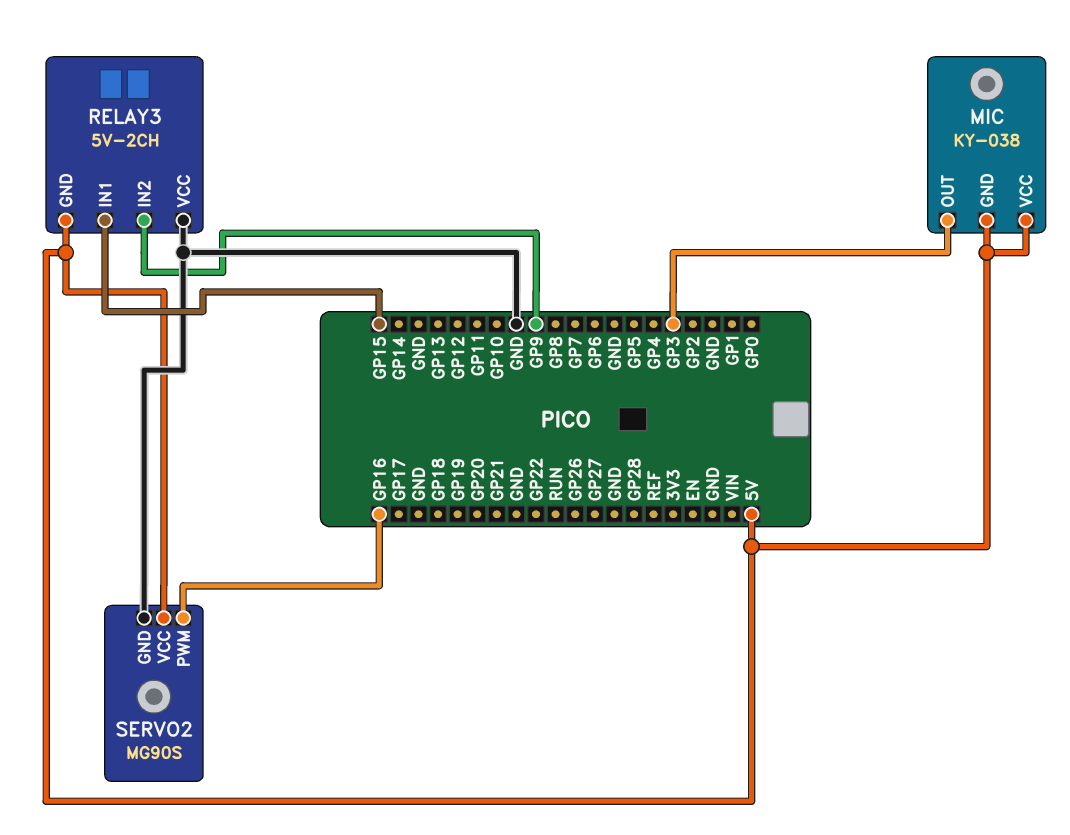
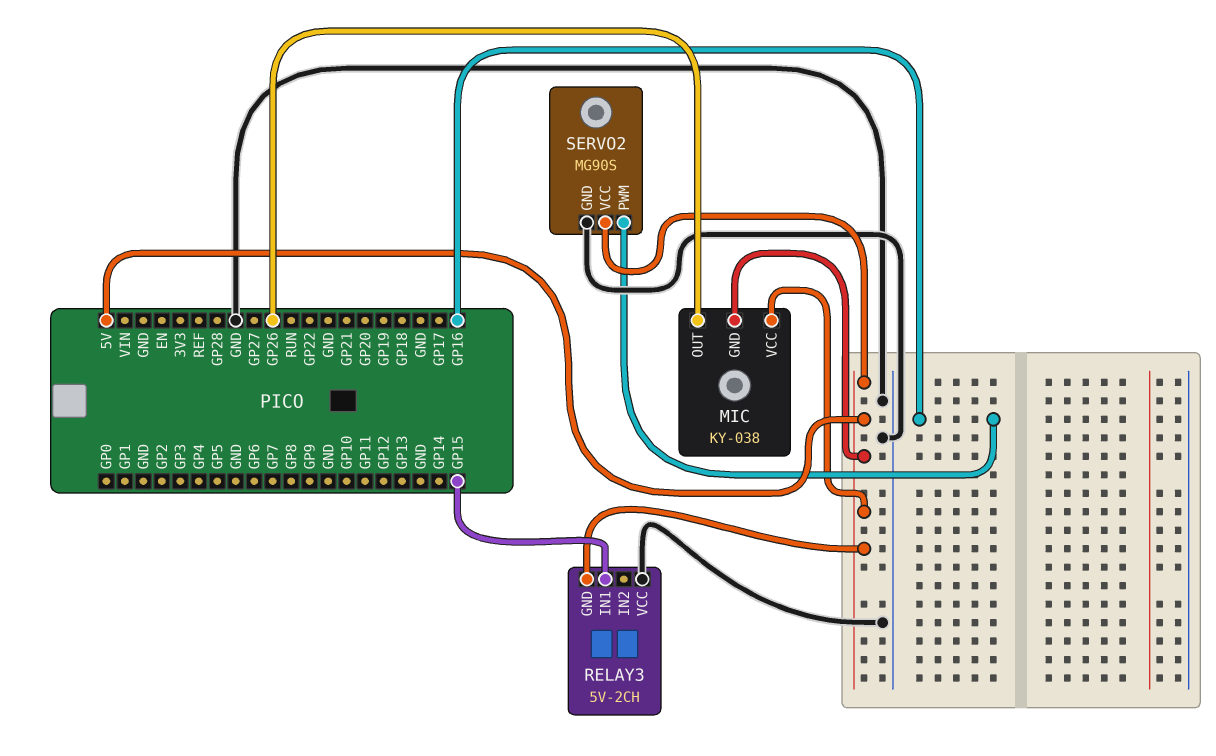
MIC pin OUT: GP3 -> GP26
RELAY3 pin IN2: GP9 -> none

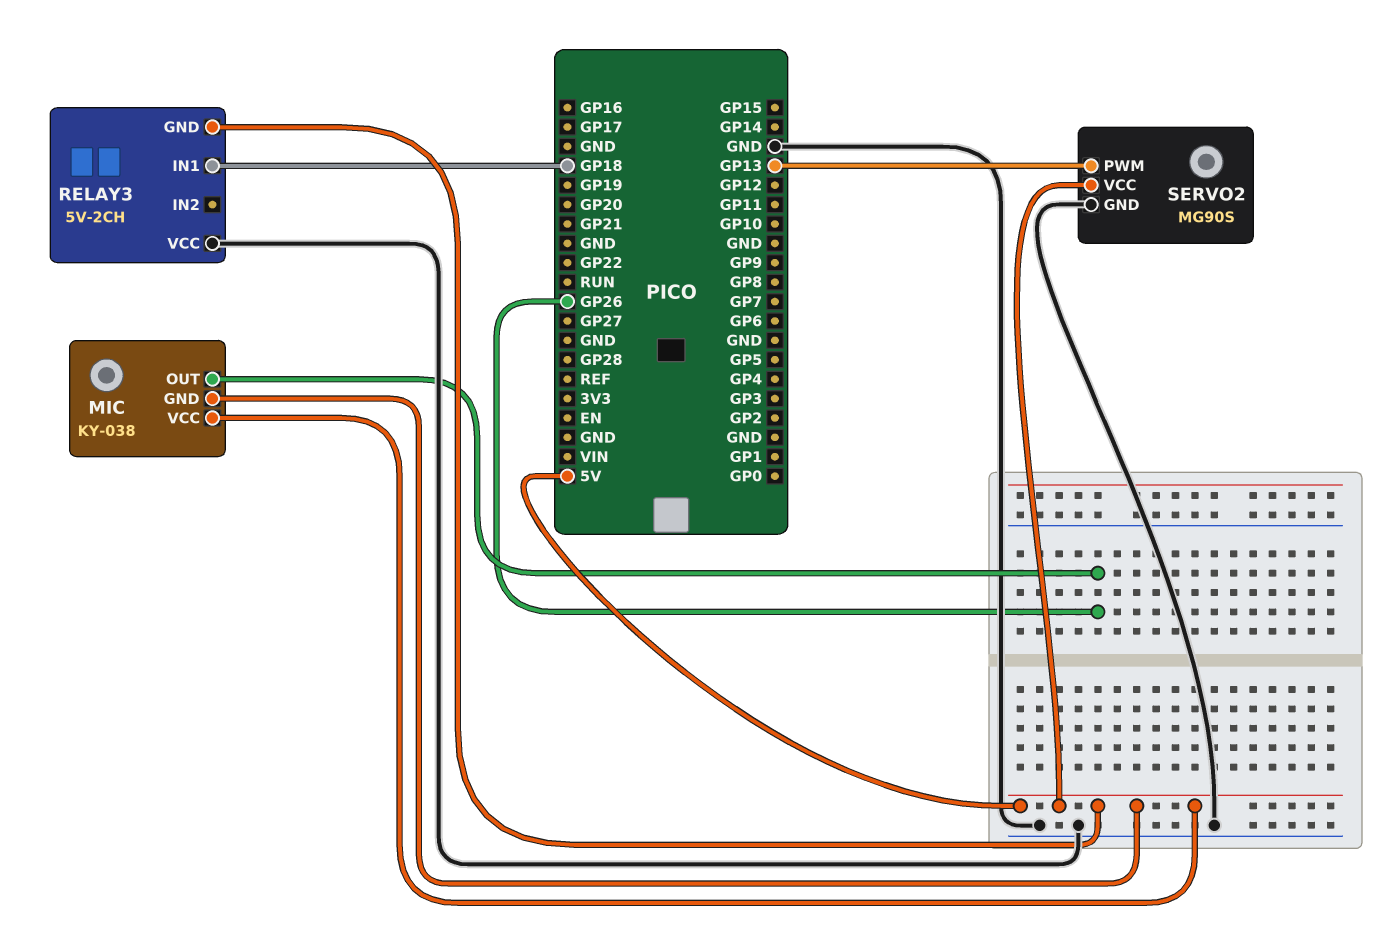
RELAY3 pin IN1: GP15 -> GP18
SERVO2 pin PWM: GP16 -> GP13

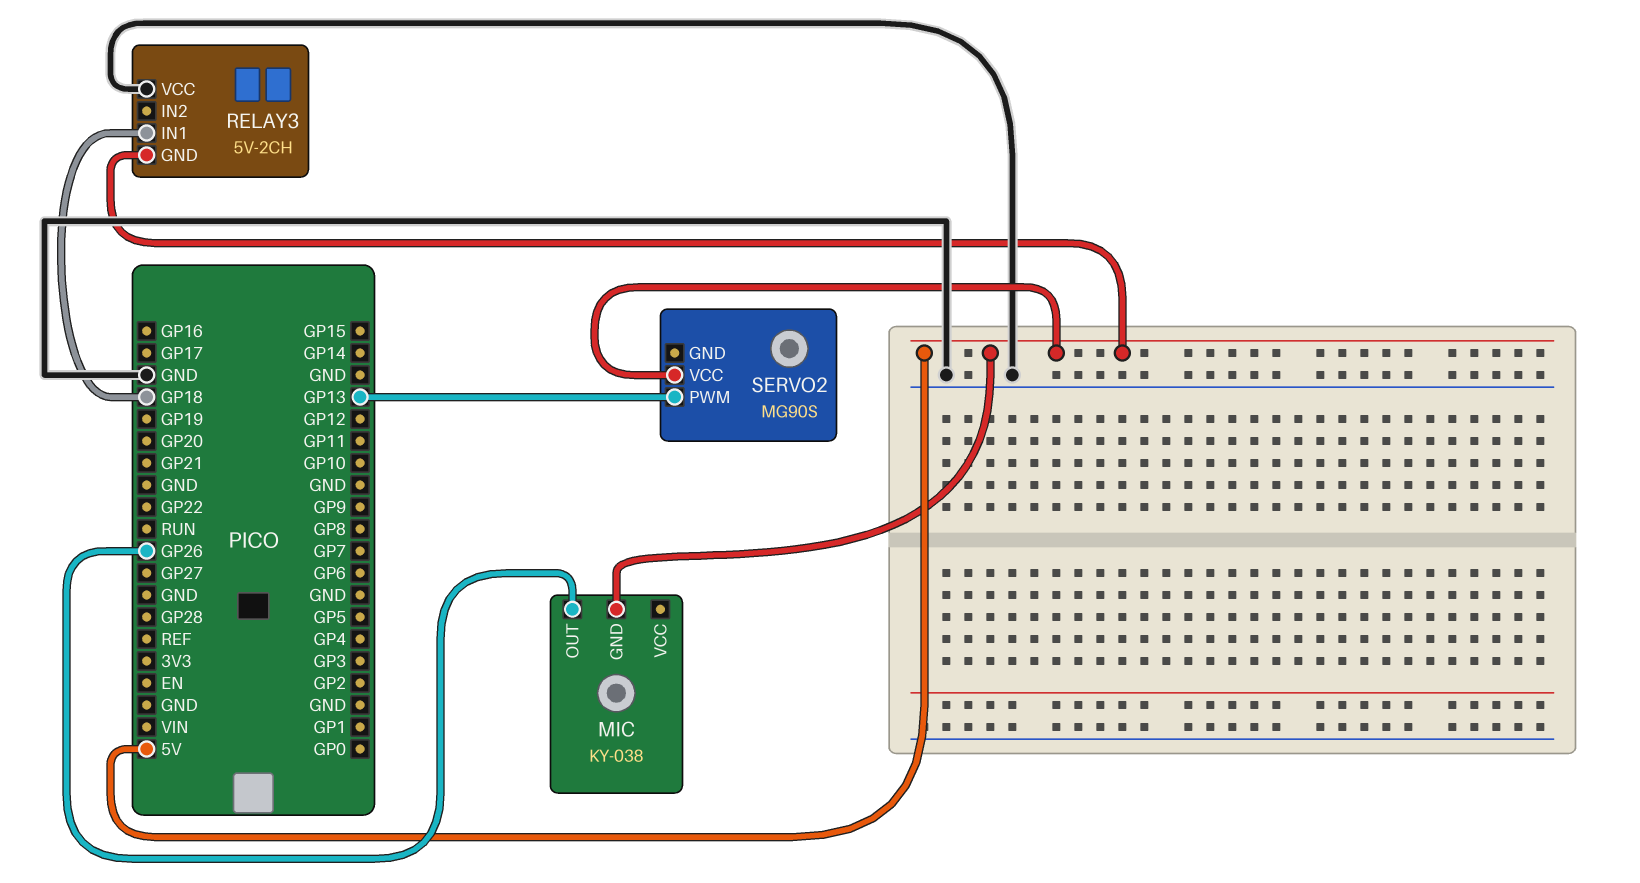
MIC pin VCC: 5V -> none
SERVO2 pin GND: GND -> none

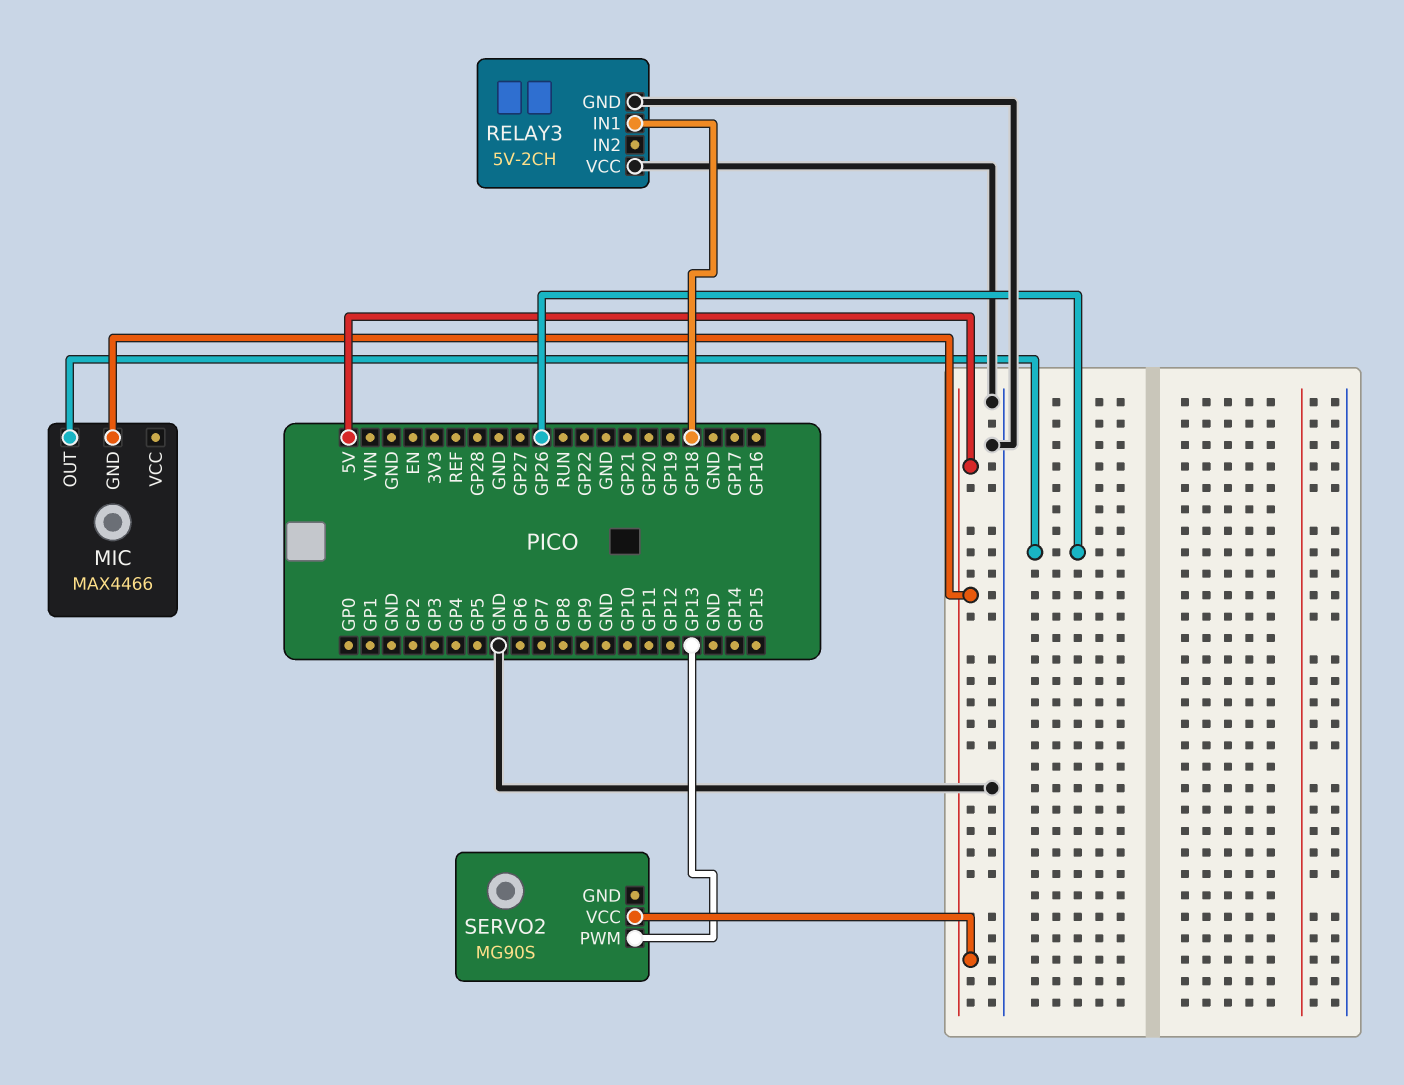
MIC: KY-038 -> MAX4466
RELAY3 pin GND: 5V -> GND

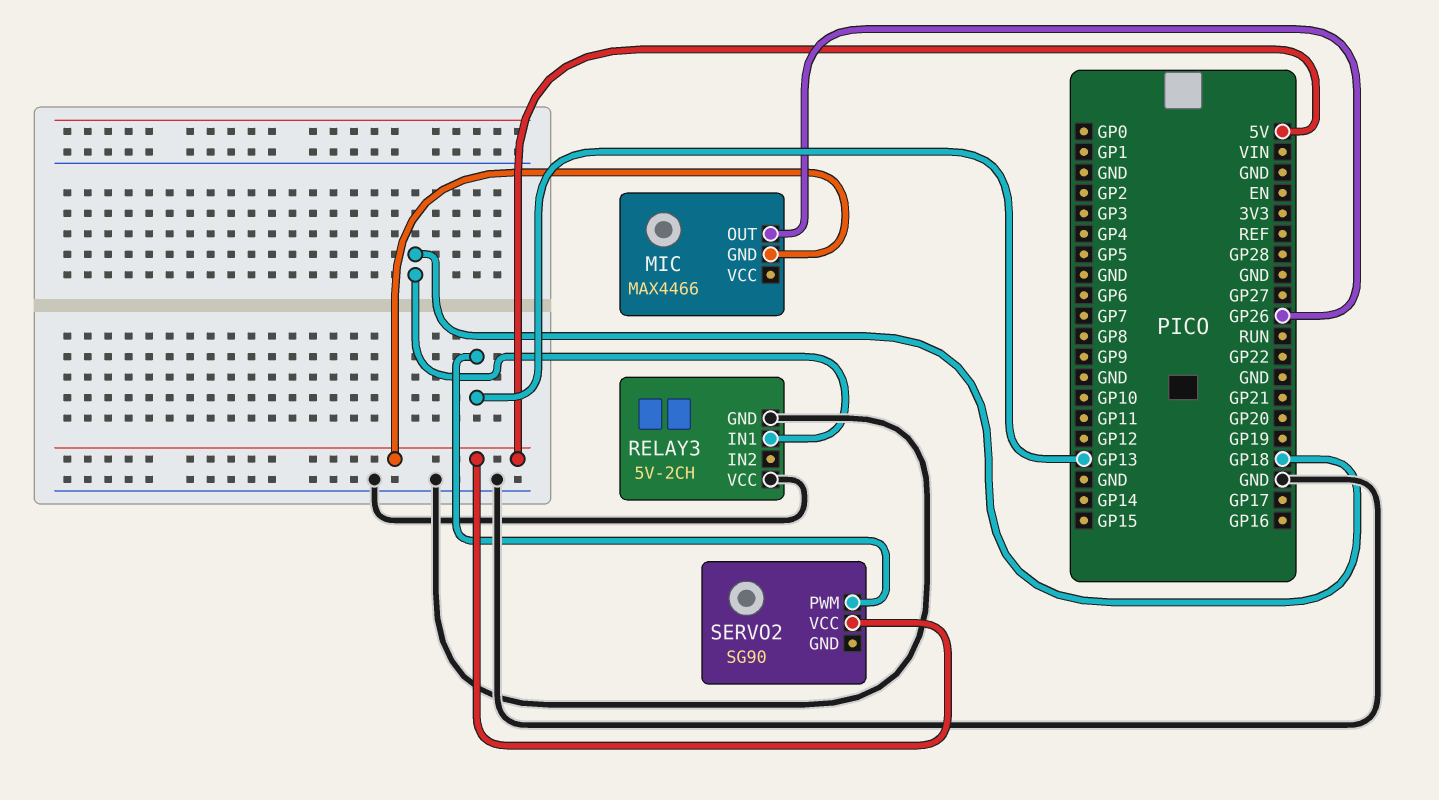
SERVO2: MG90S -> SG90

